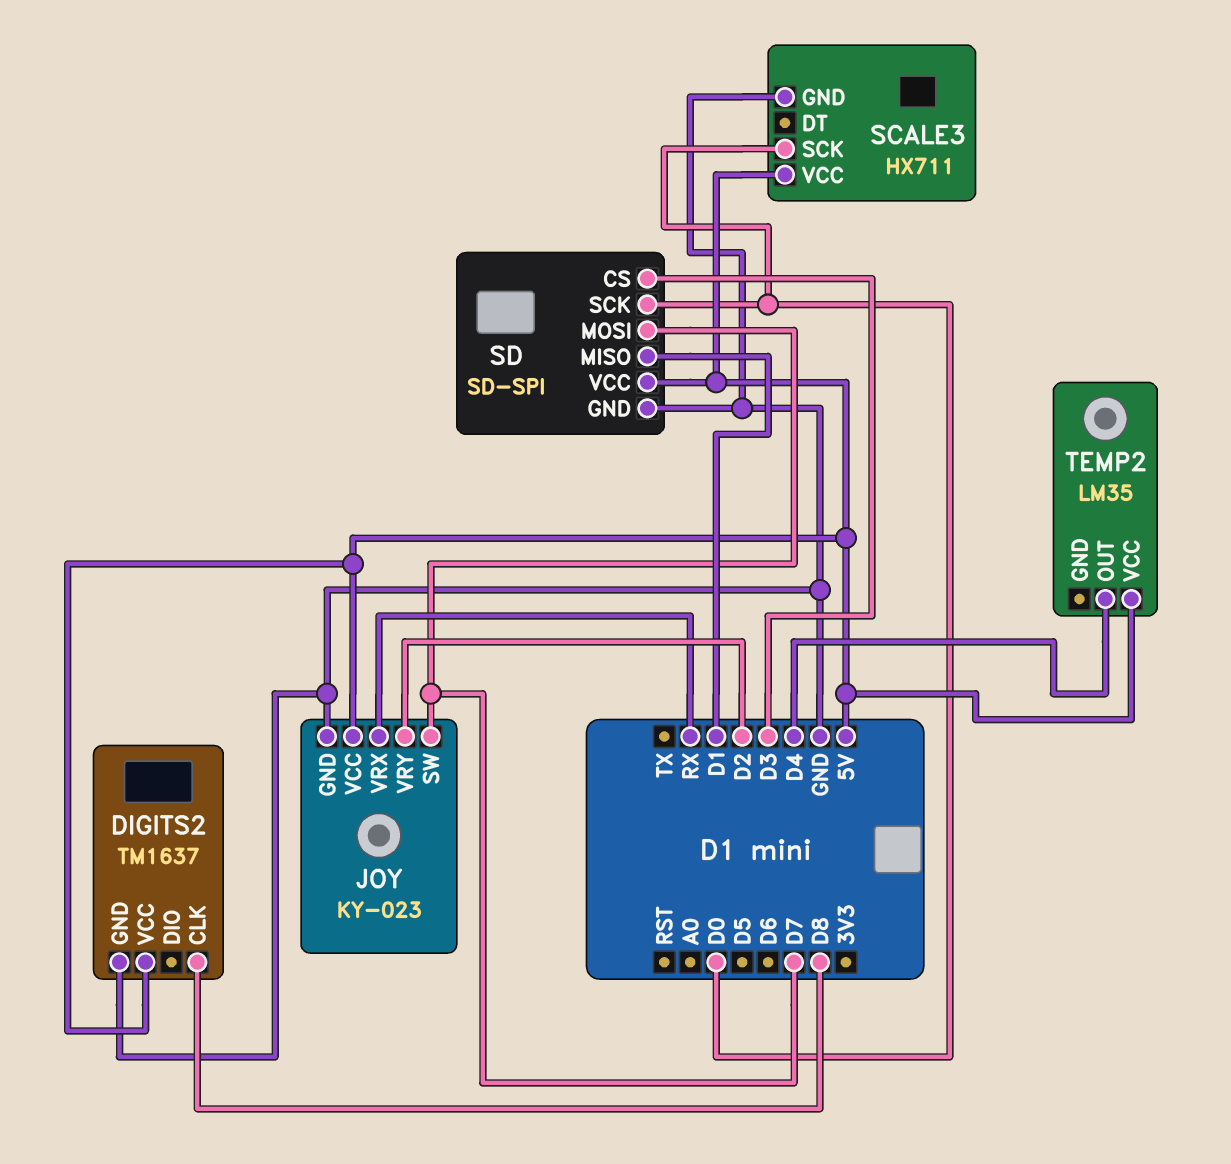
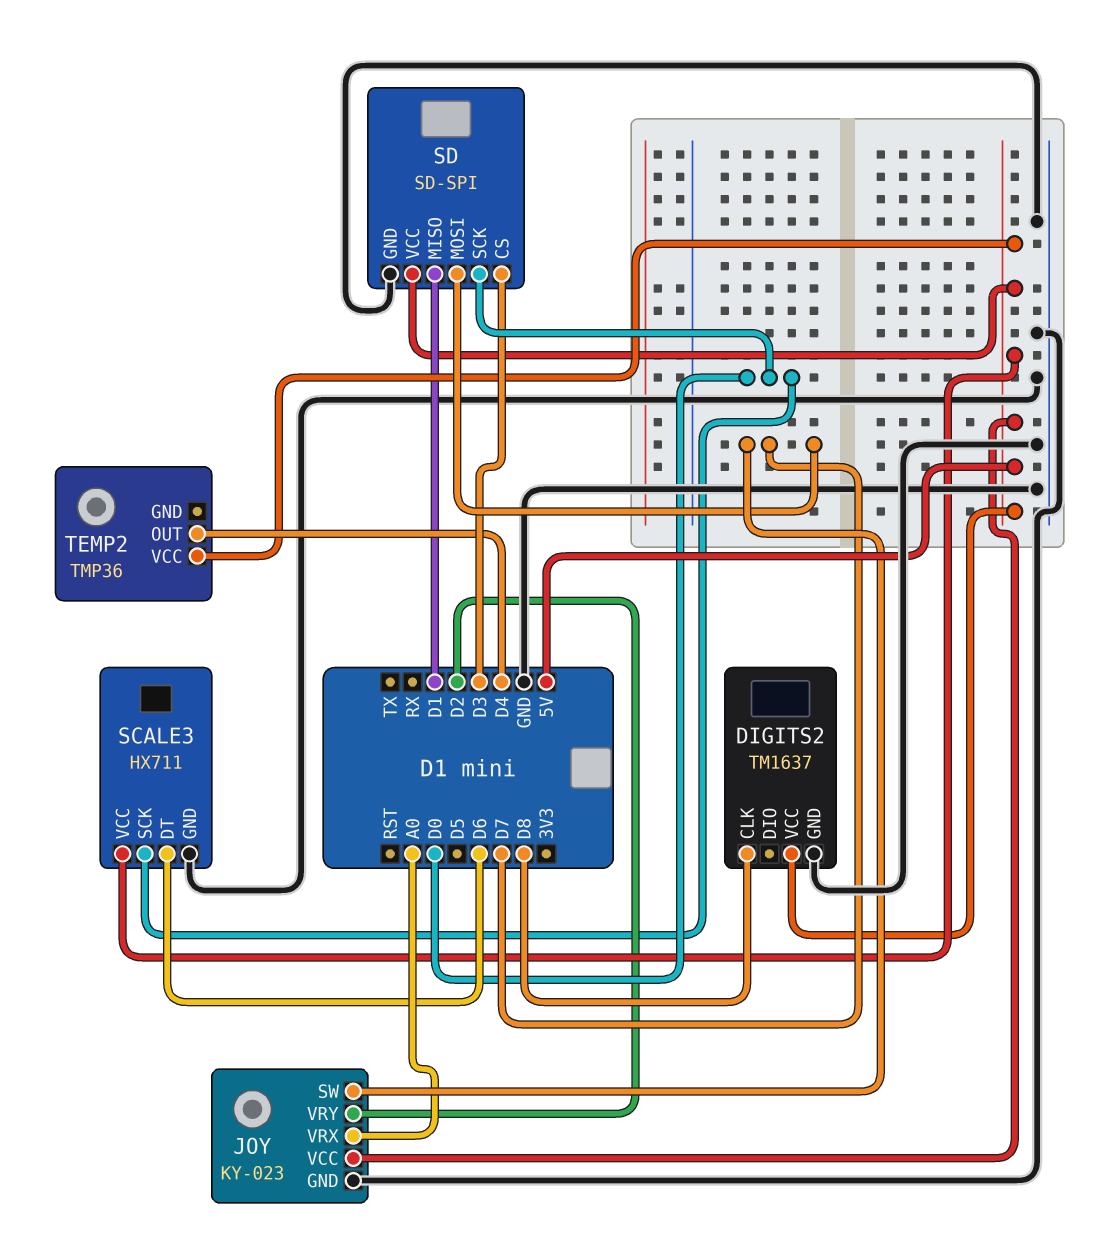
JOY pin VRX: RX -> A0
SCALE3 pin DT: none -> D6
TEMP2: LM35 -> TMP36

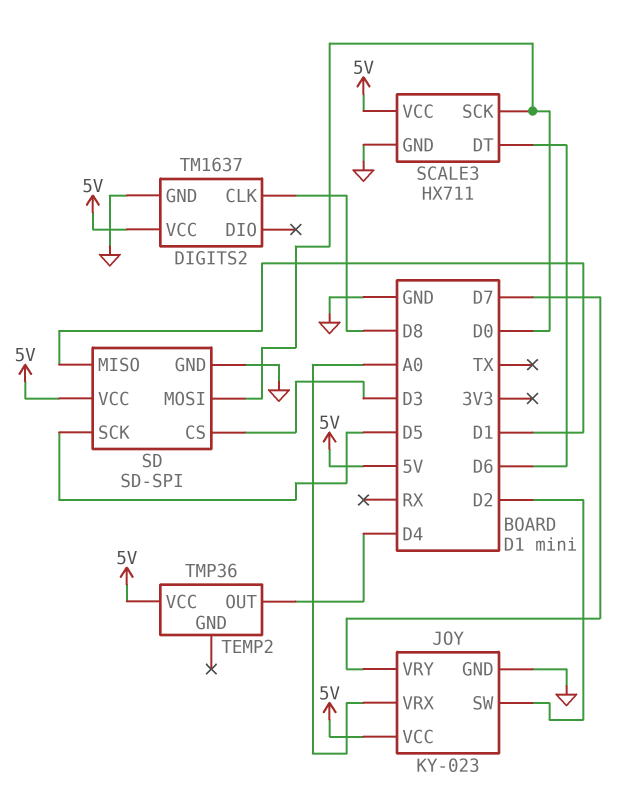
JOY pin SW: D7 -> D2
JOY pin VRY: D2 -> D7
SD pin MOSI: D7 -> D0
SD pin SCK: D0 -> D5

